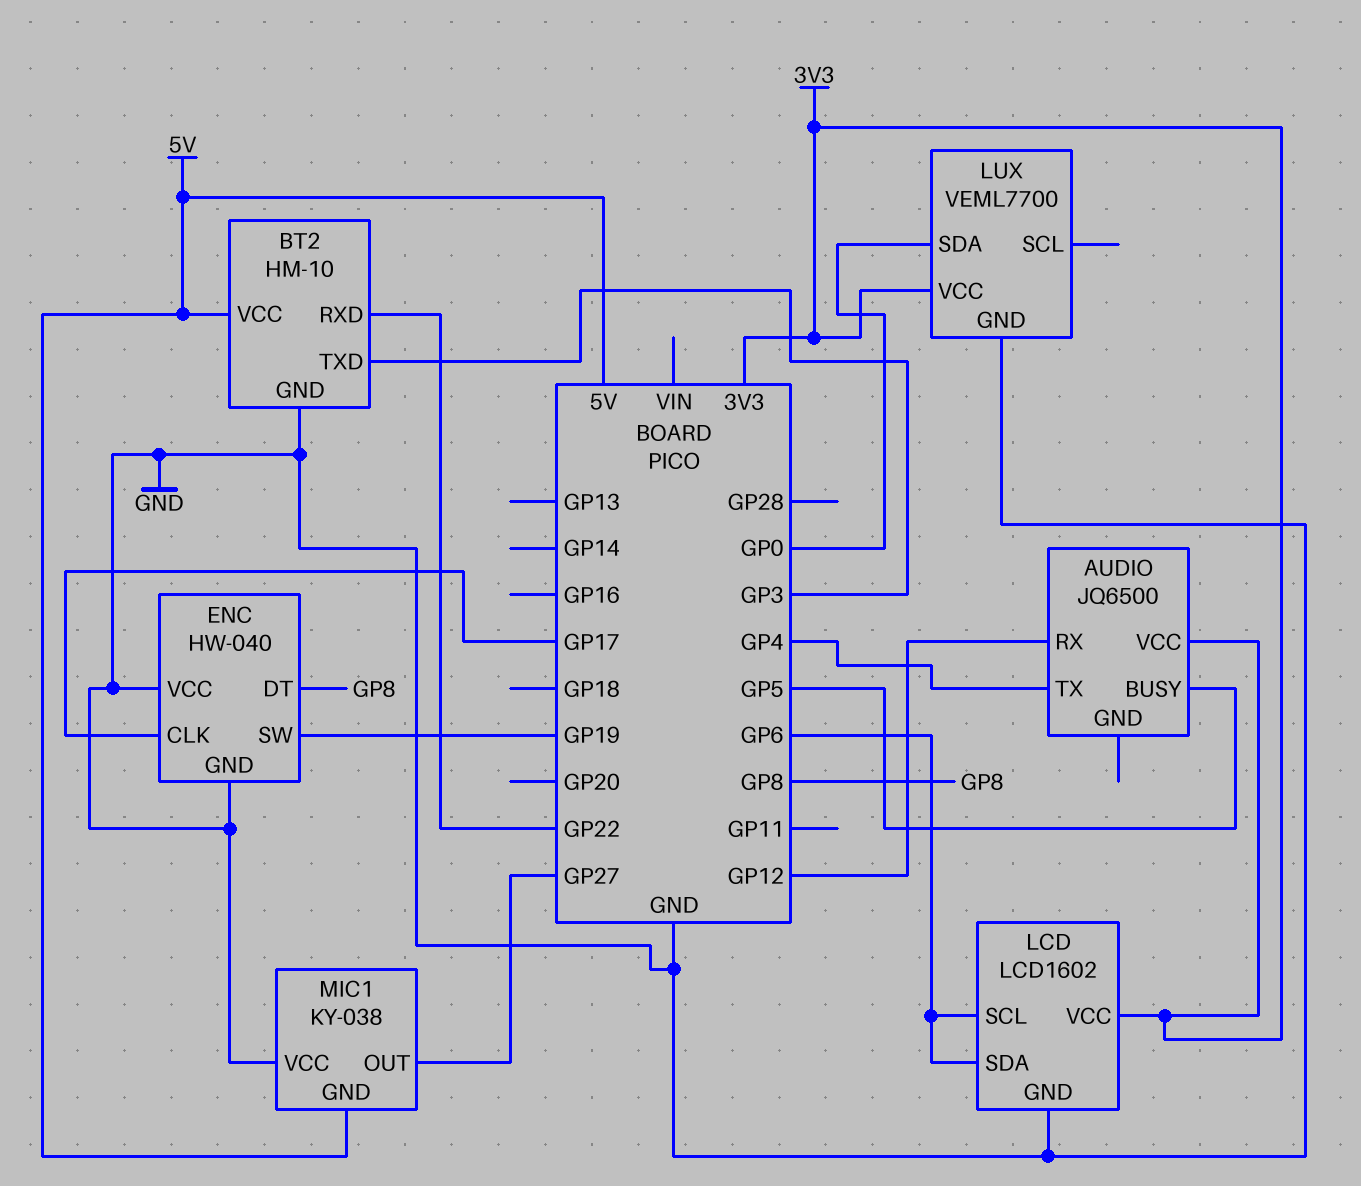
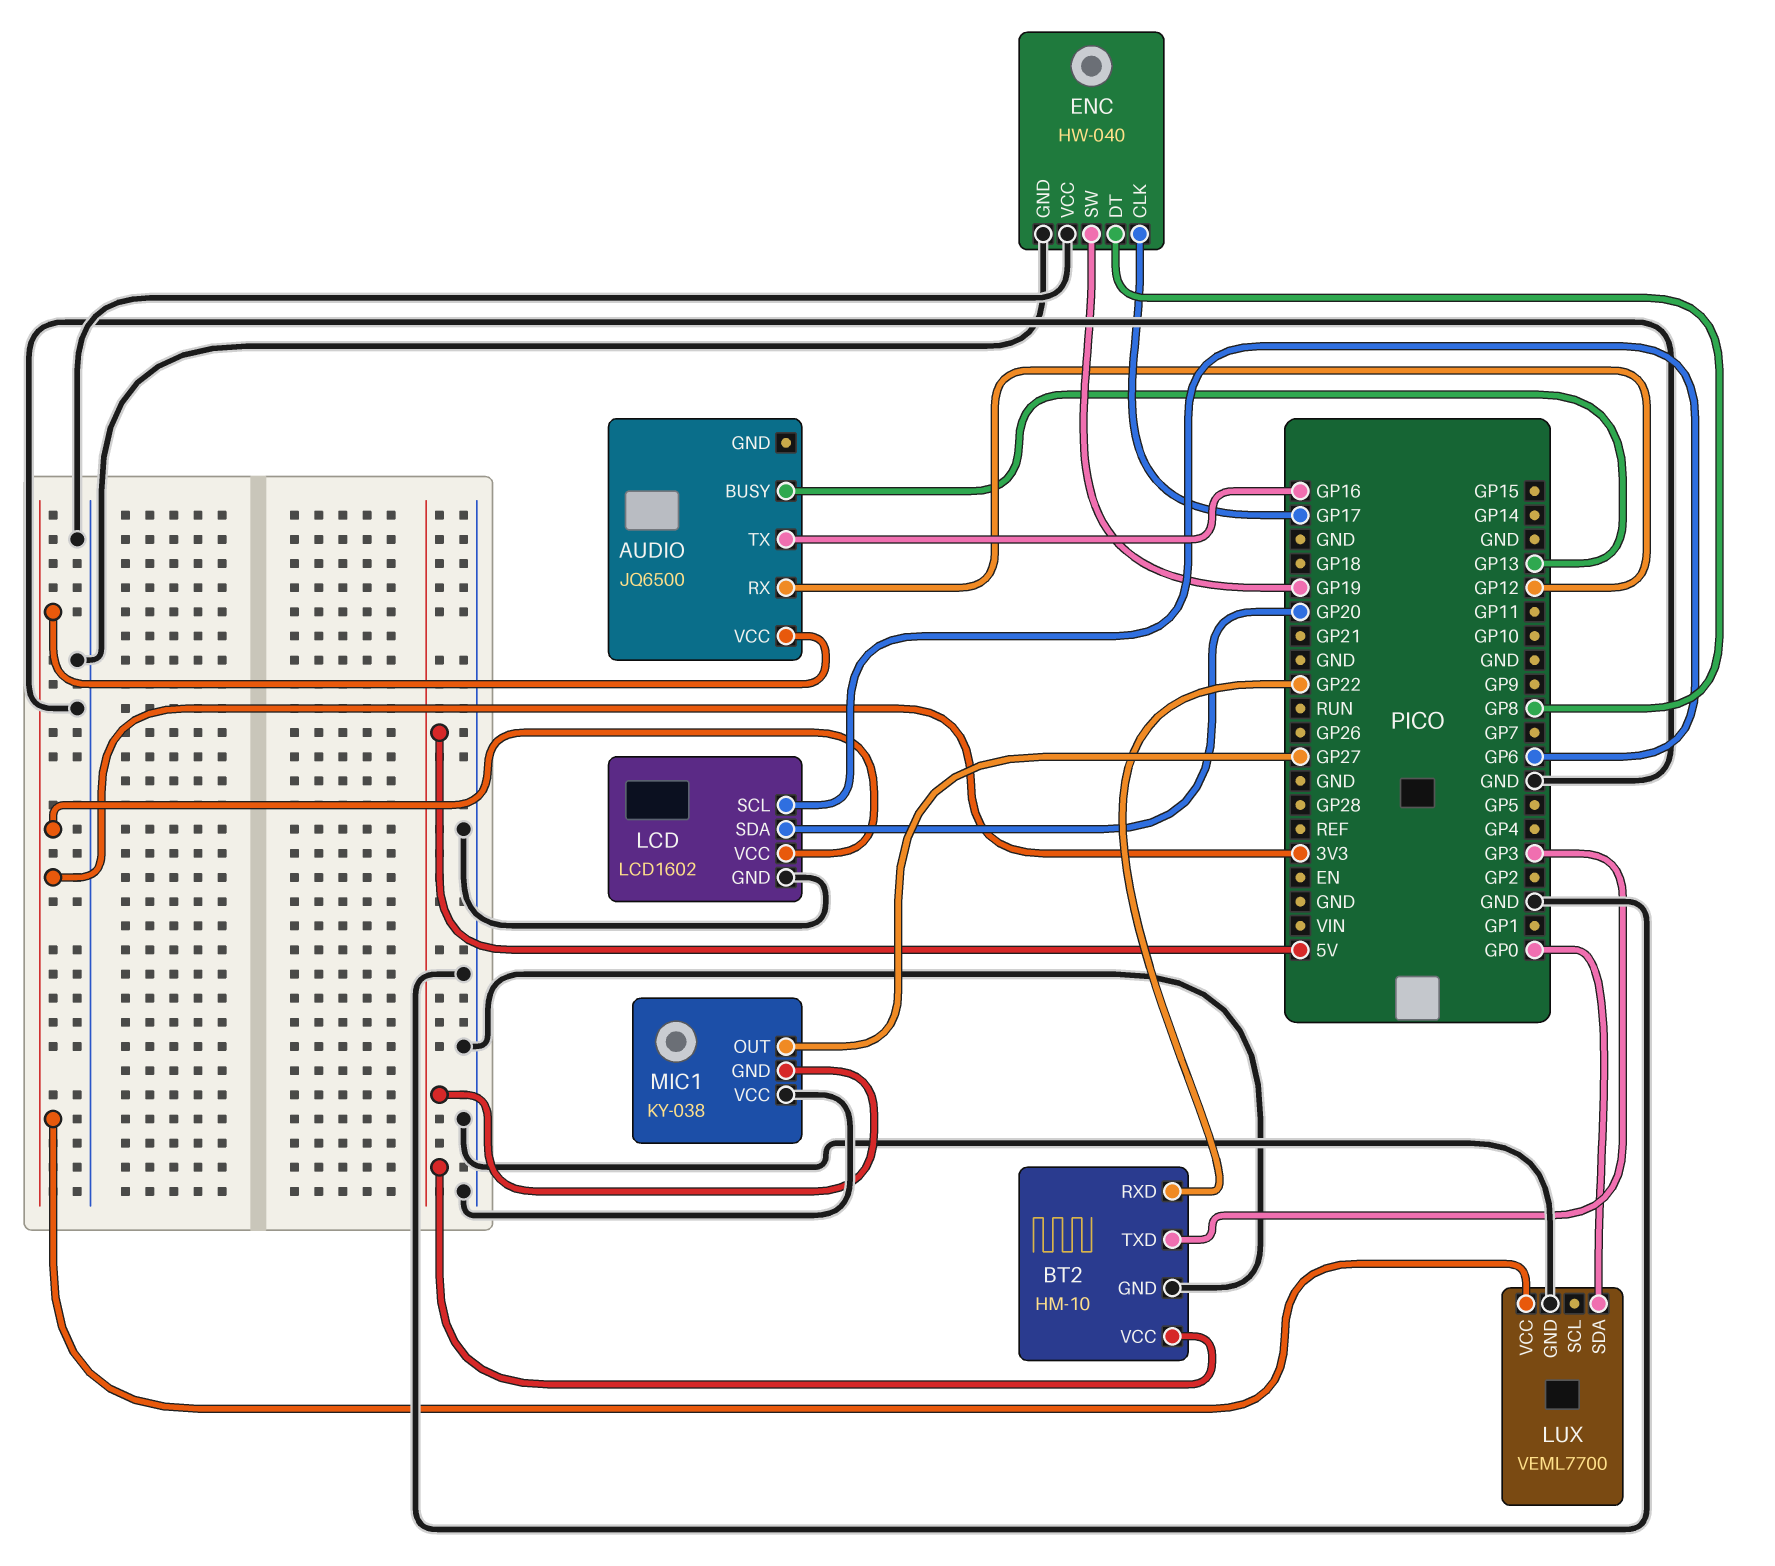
AUDIO pin BUSY: GP5 -> GP13
AUDIO pin TX: GP4 -> GP16
LCD pin SDA: GP6 -> GP20

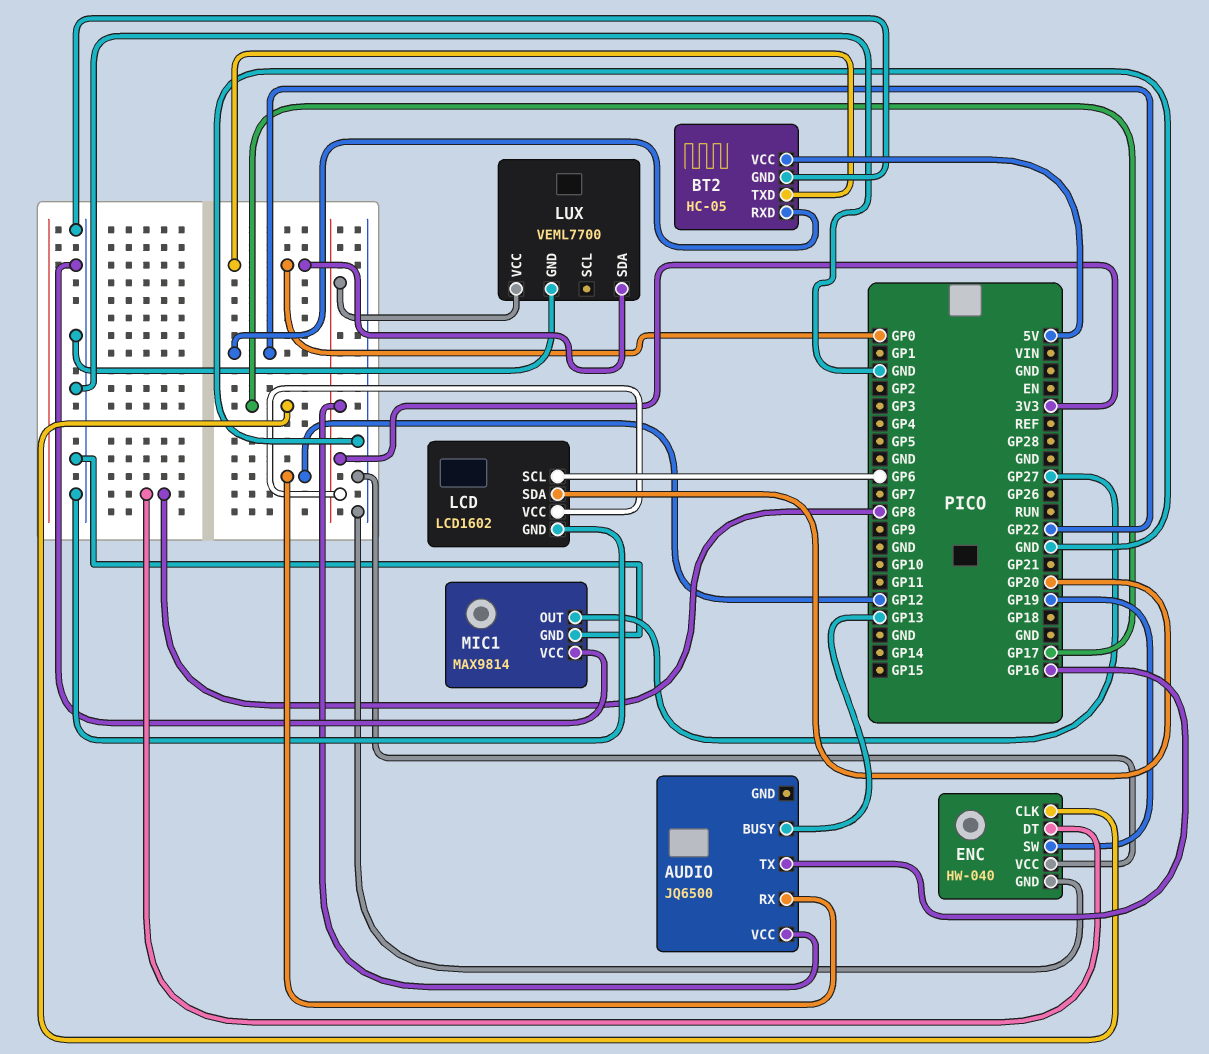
BT2: HM-10 -> HC-05
BT2 pin TXD: GP3 -> GP0
MIC1: KY-038 -> MAX9814
MIC1 pin GND: 5V -> GND

